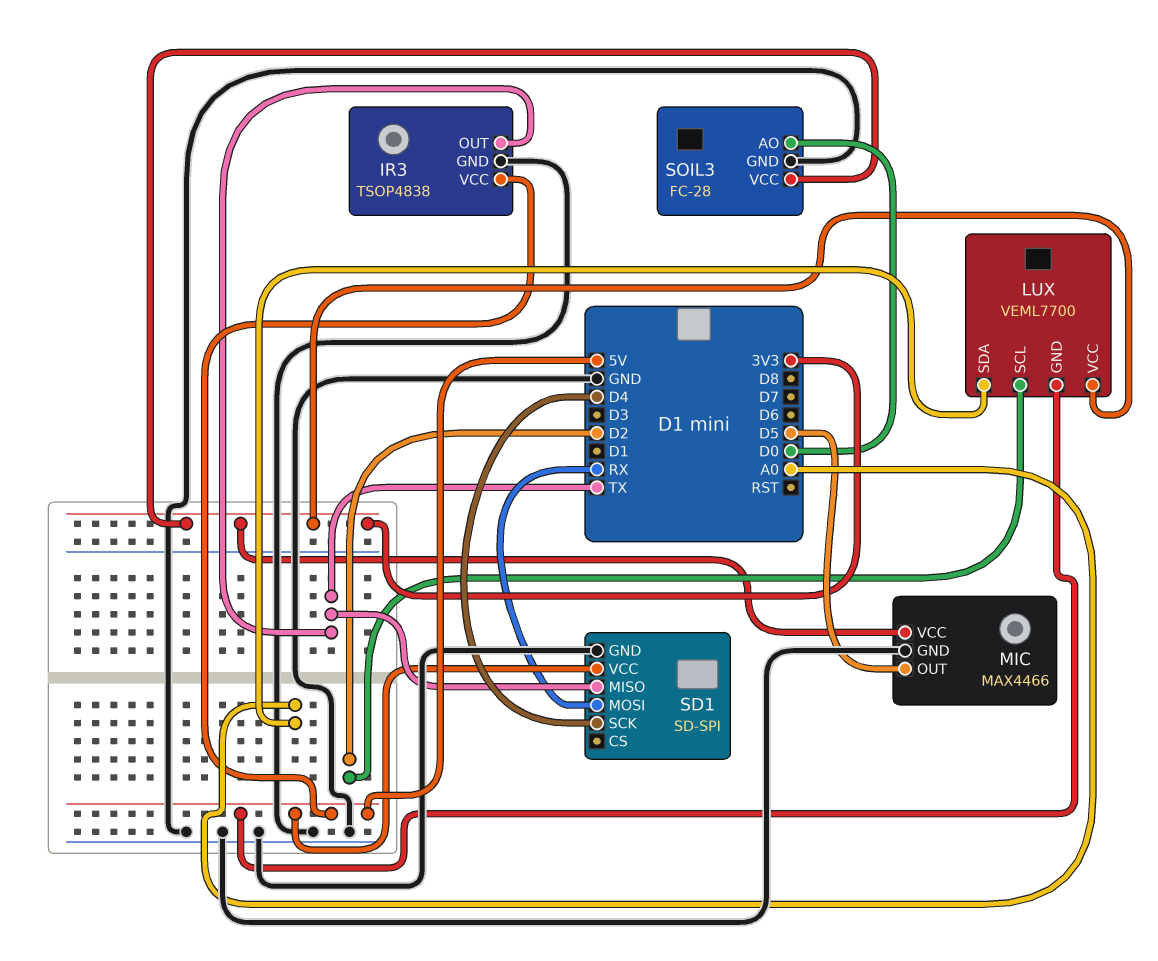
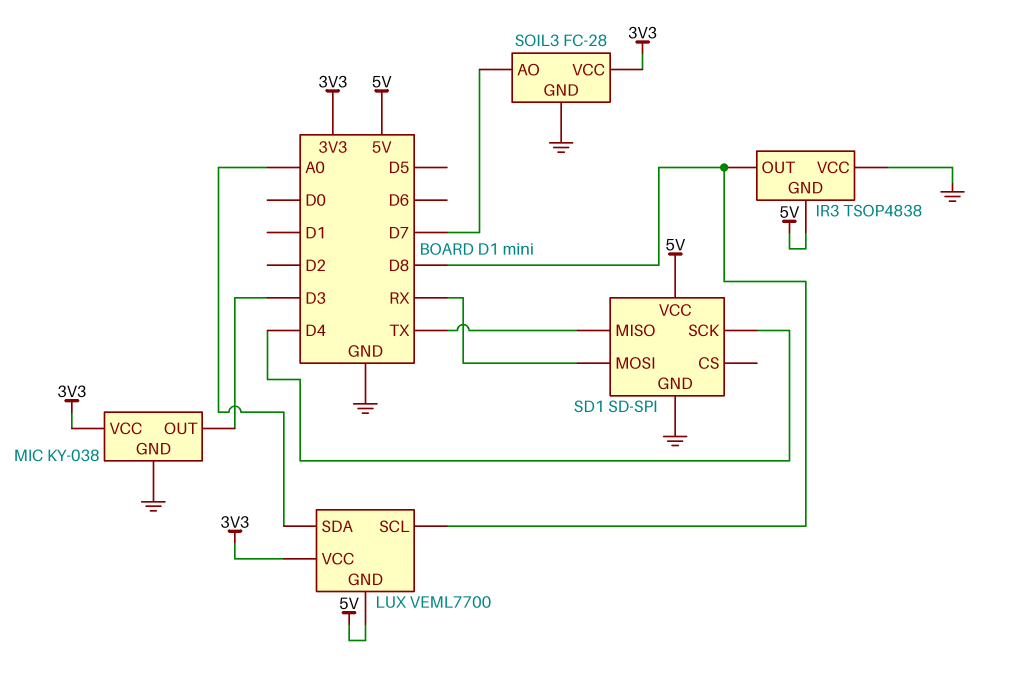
IR3 pin GND: GND -> 5V
IR3 pin OUT: TX -> D8
IR3 pin VCC: 5V -> GND
LUX pin SCL: D2 -> D8
MIC: MAX4466 -> KY-038
MIC pin OUT: D5 -> D3
SOIL3 pin AO: D0 -> D7

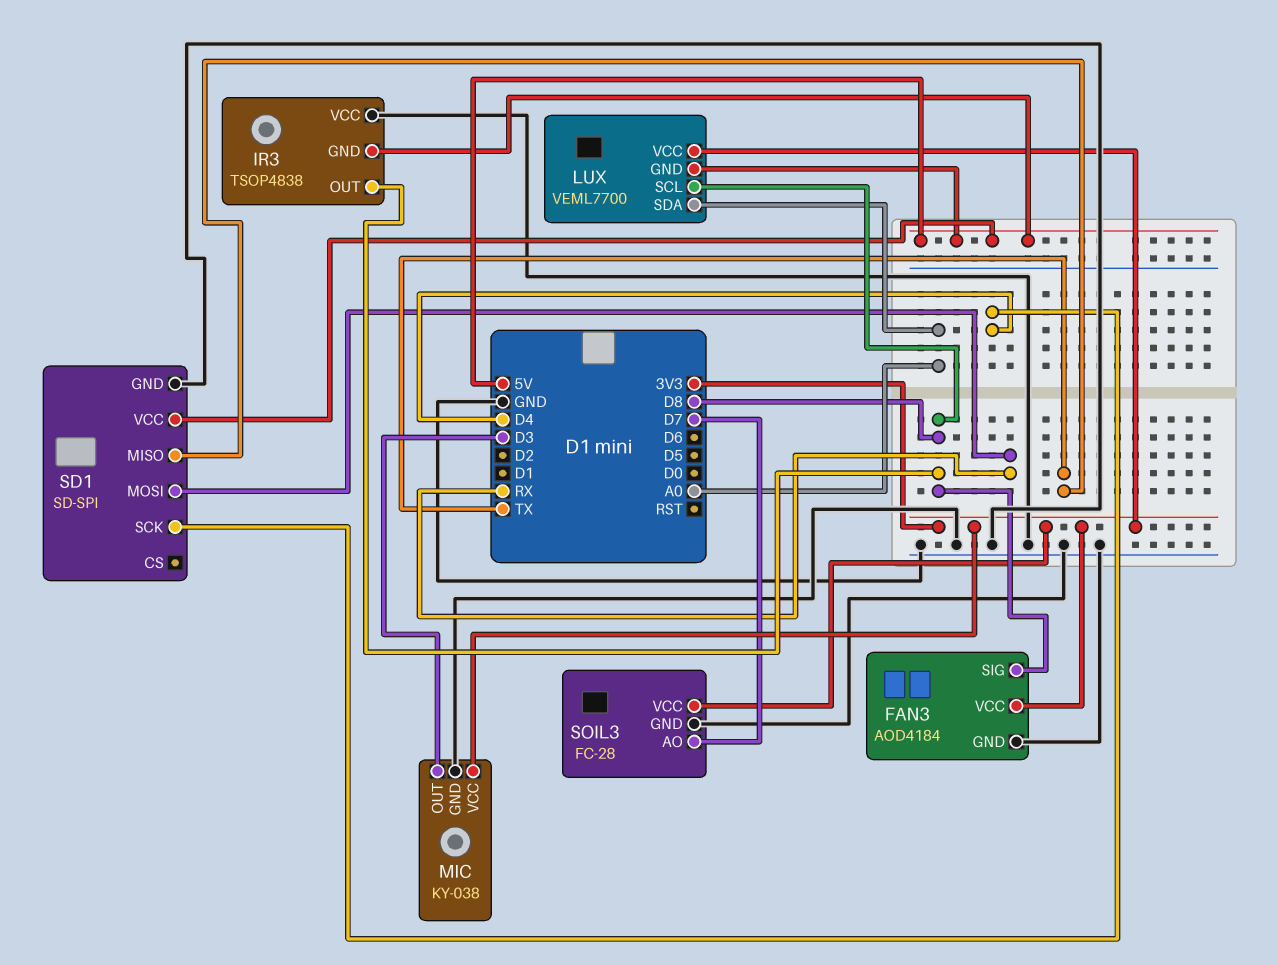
FAN3: none -> AOD4184
FAN3 pin GND: none -> GND
FAN3 pin SIG: none -> D8
FAN3 pin VCC: none -> 3V3

